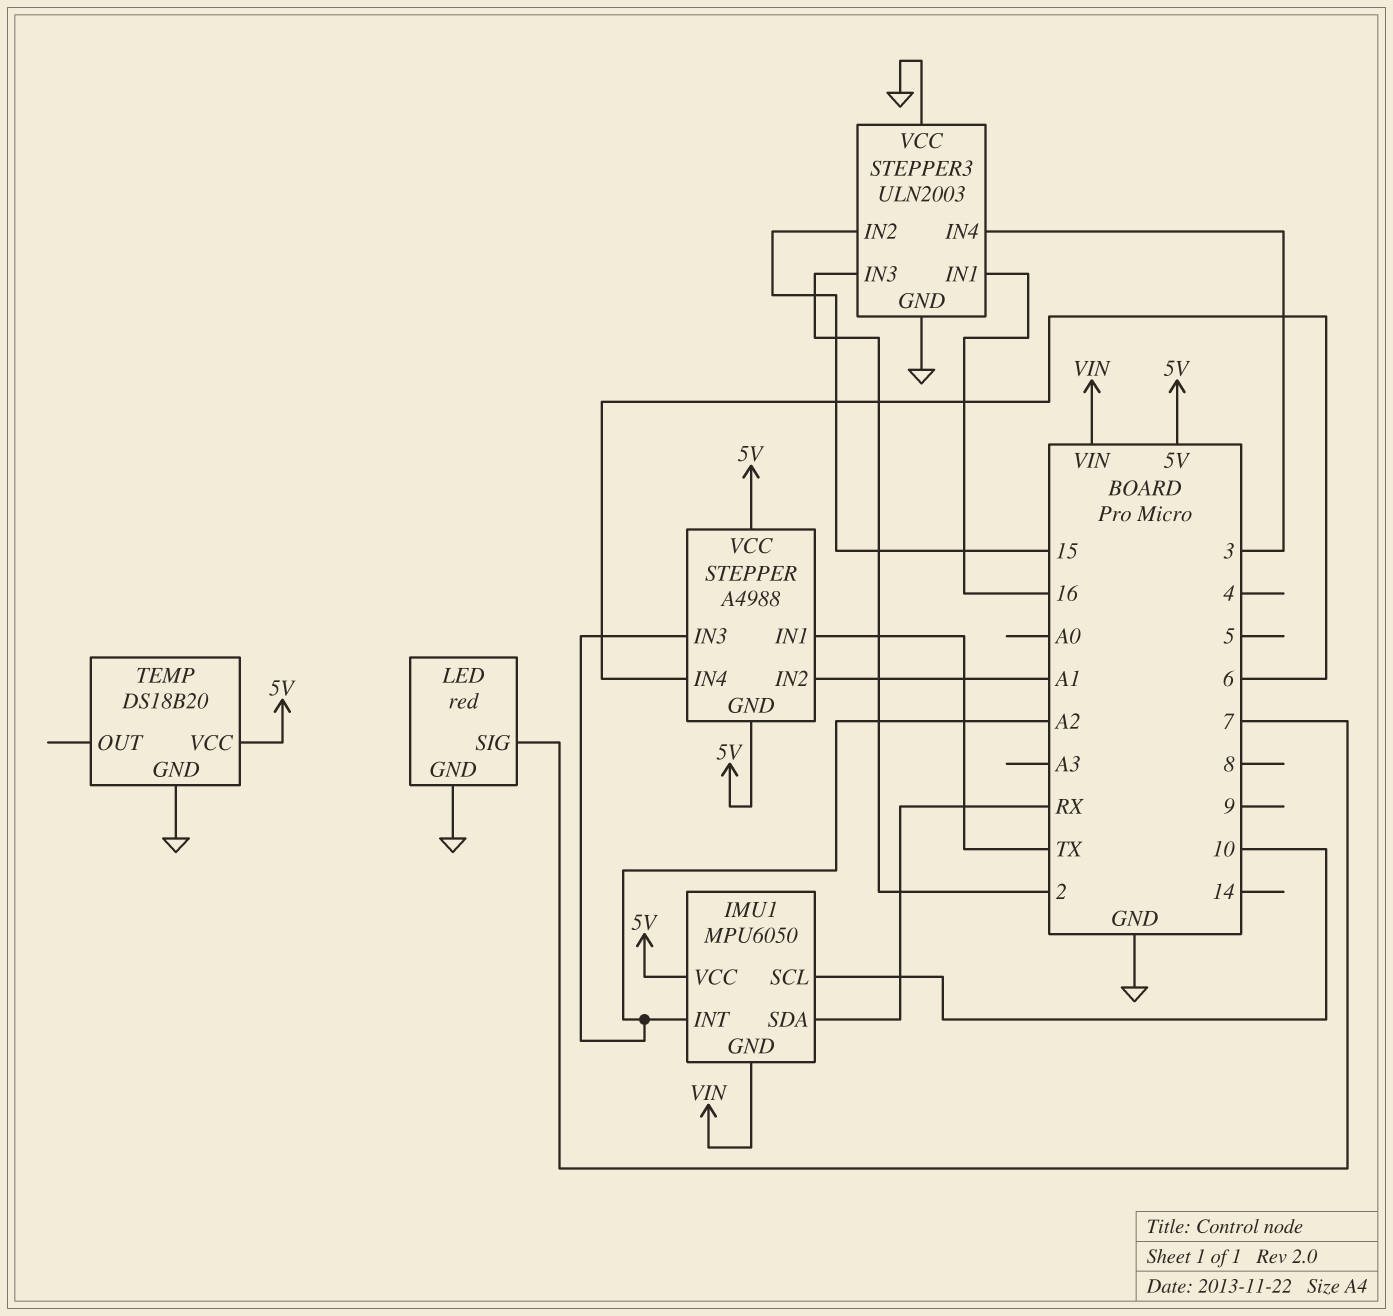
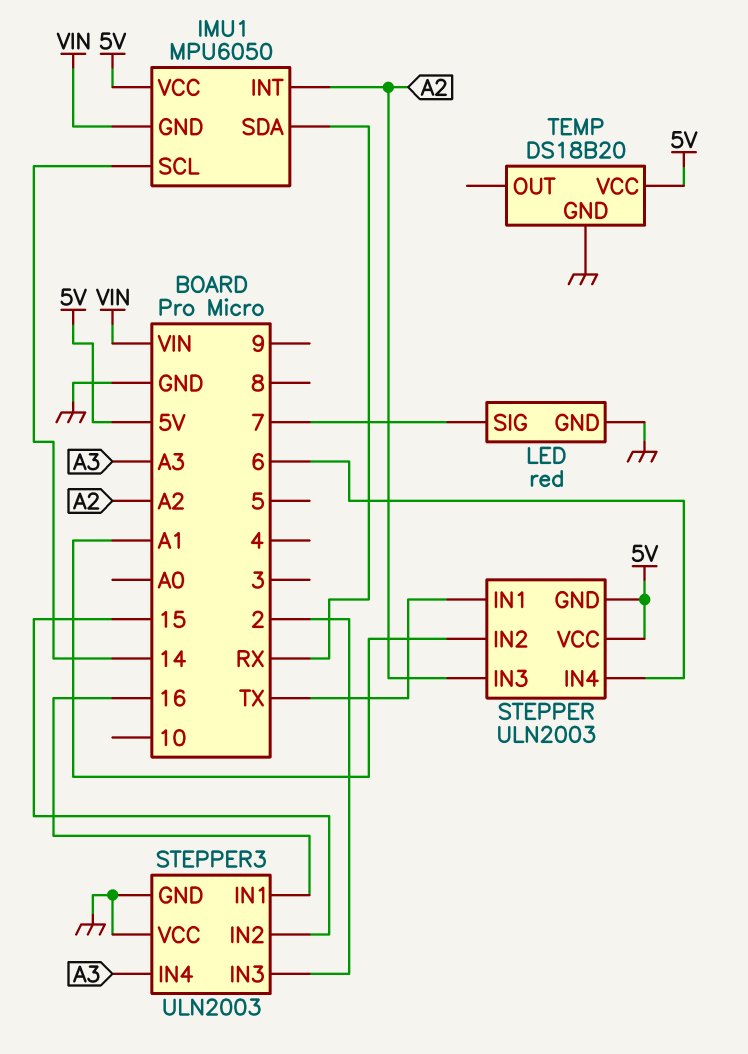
IMU1 pin SCL: 10 -> 14
STEPPER: A4988 -> ULN2003
STEPPER3 pin IN4: 3 -> A3

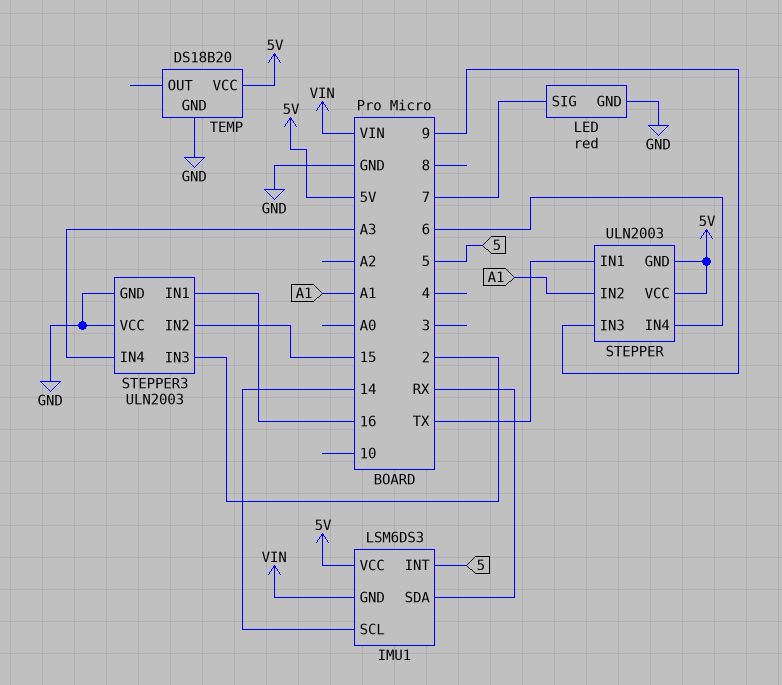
IMU1: MPU6050 -> LSM6DS3
IMU1 pin INT: A2 -> 5
STEPPER pin IN3: A2 -> 9

